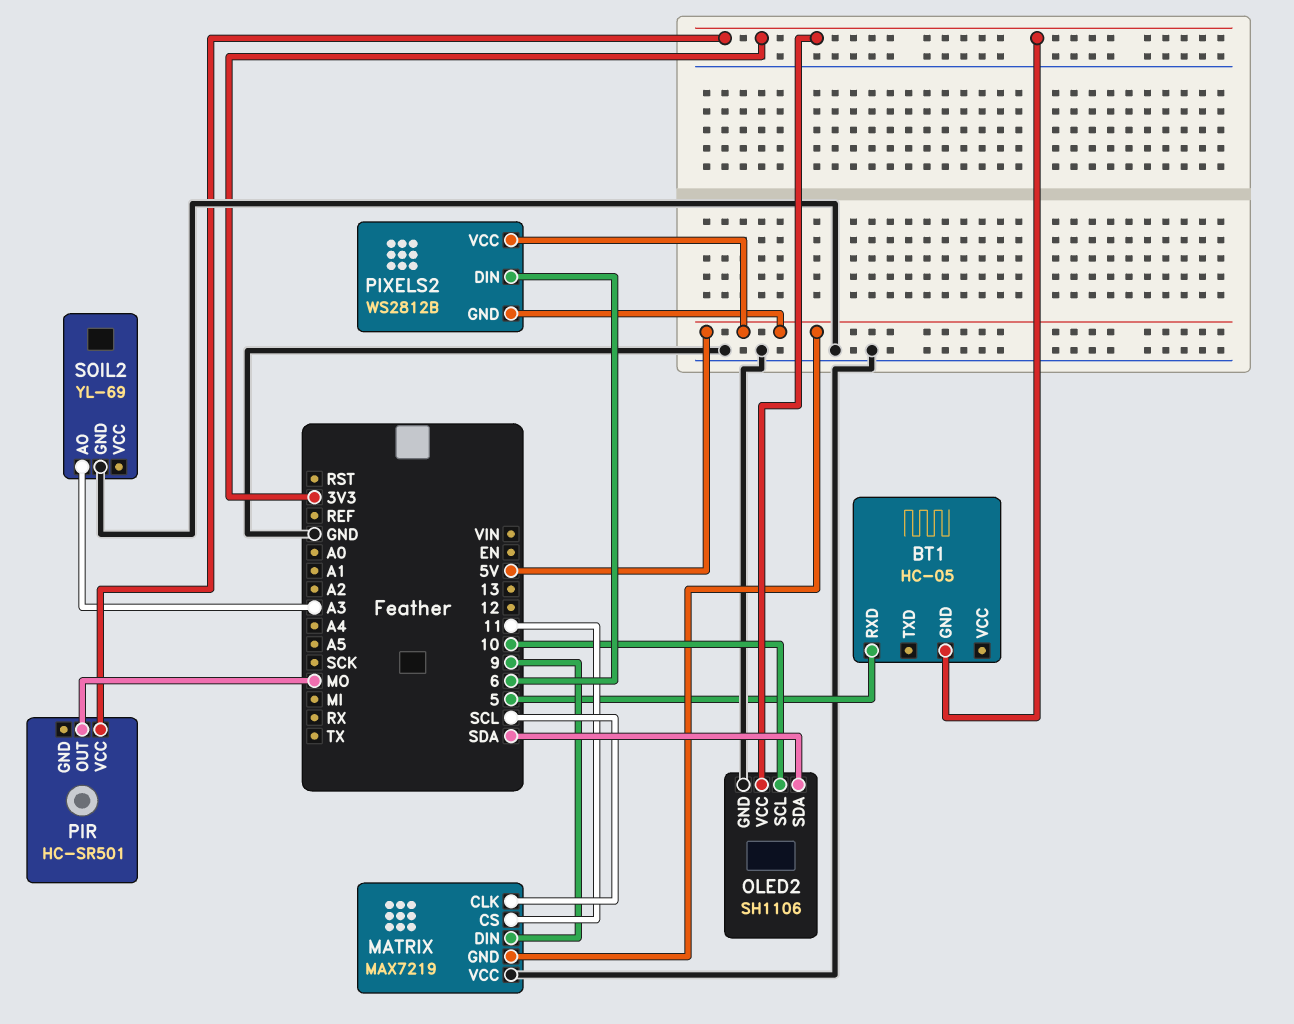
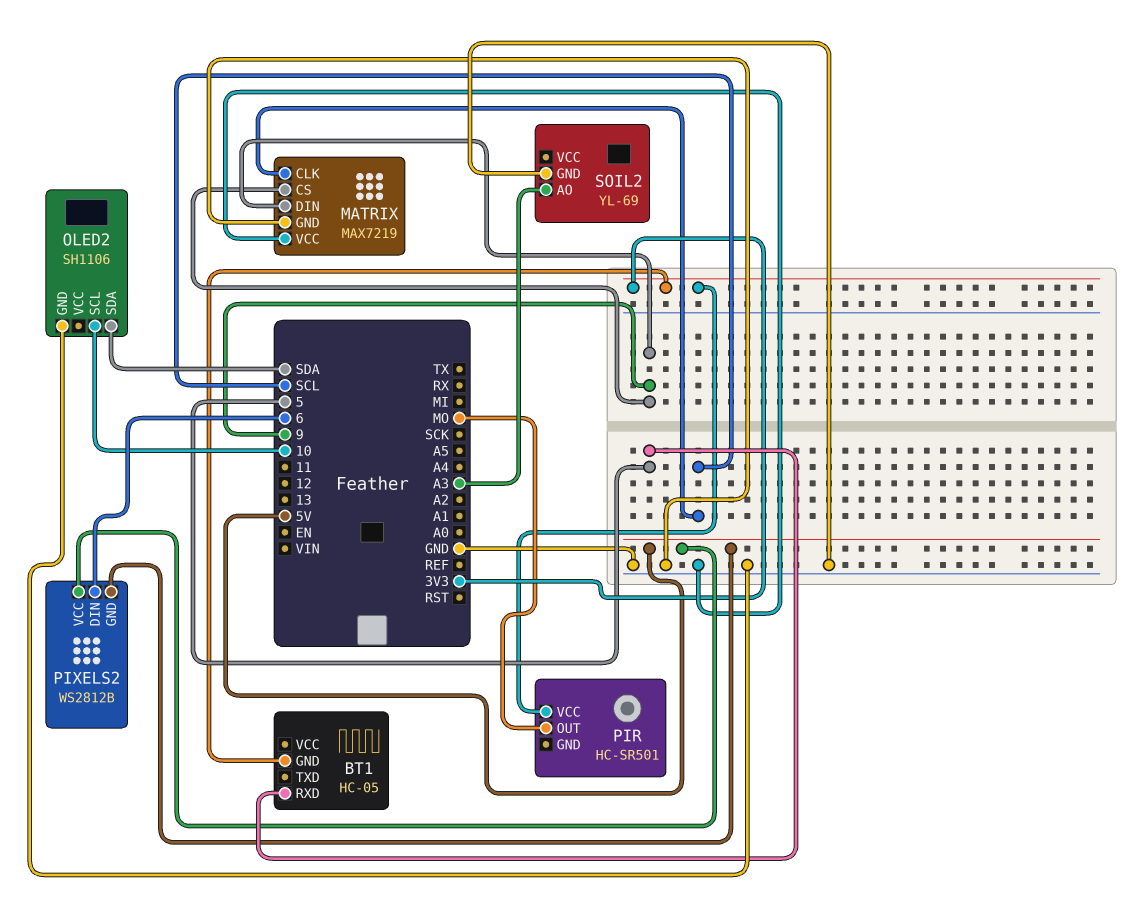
MATRIX pin CS: 11 -> 9
MATRIX pin GND: 5V -> GND
OLED2 pin VCC: 3V3 -> none

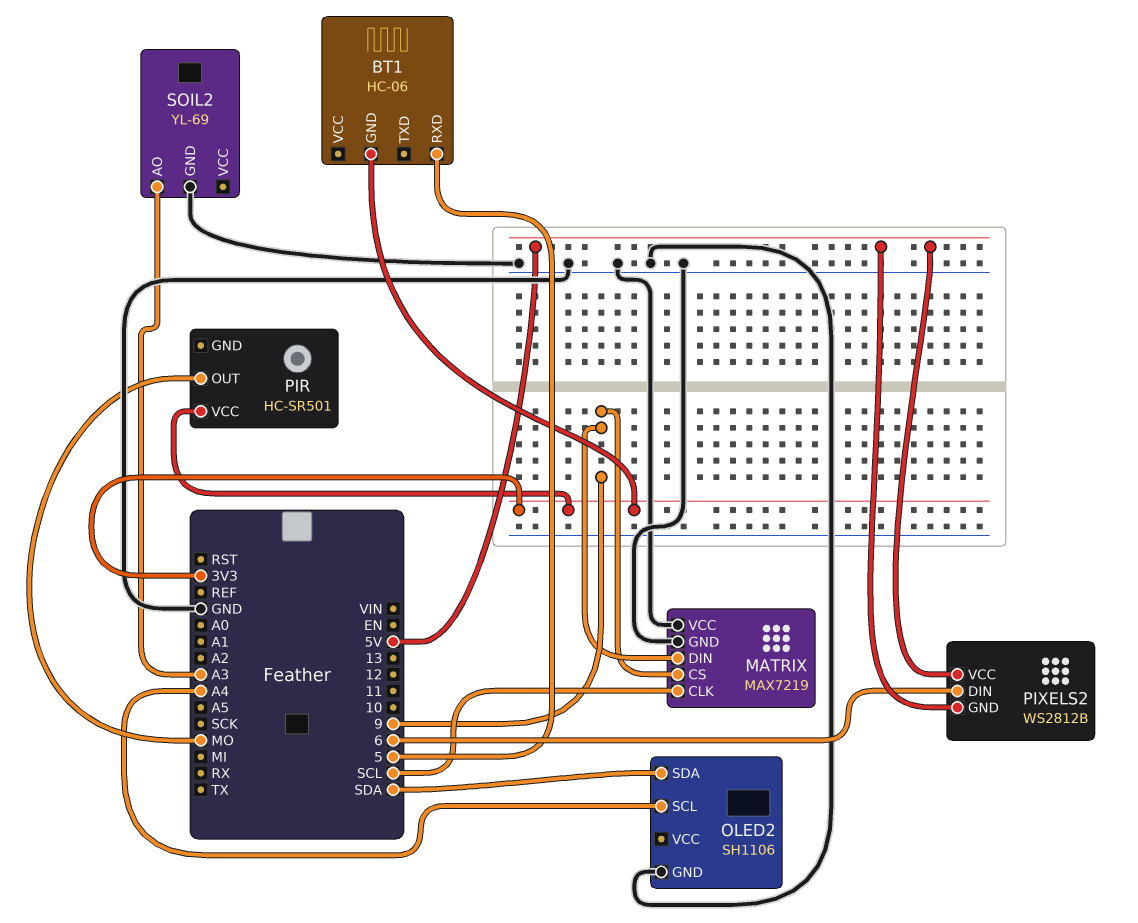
BT1: HC-05 -> HC-06
OLED2 pin SCL: 10 -> A4

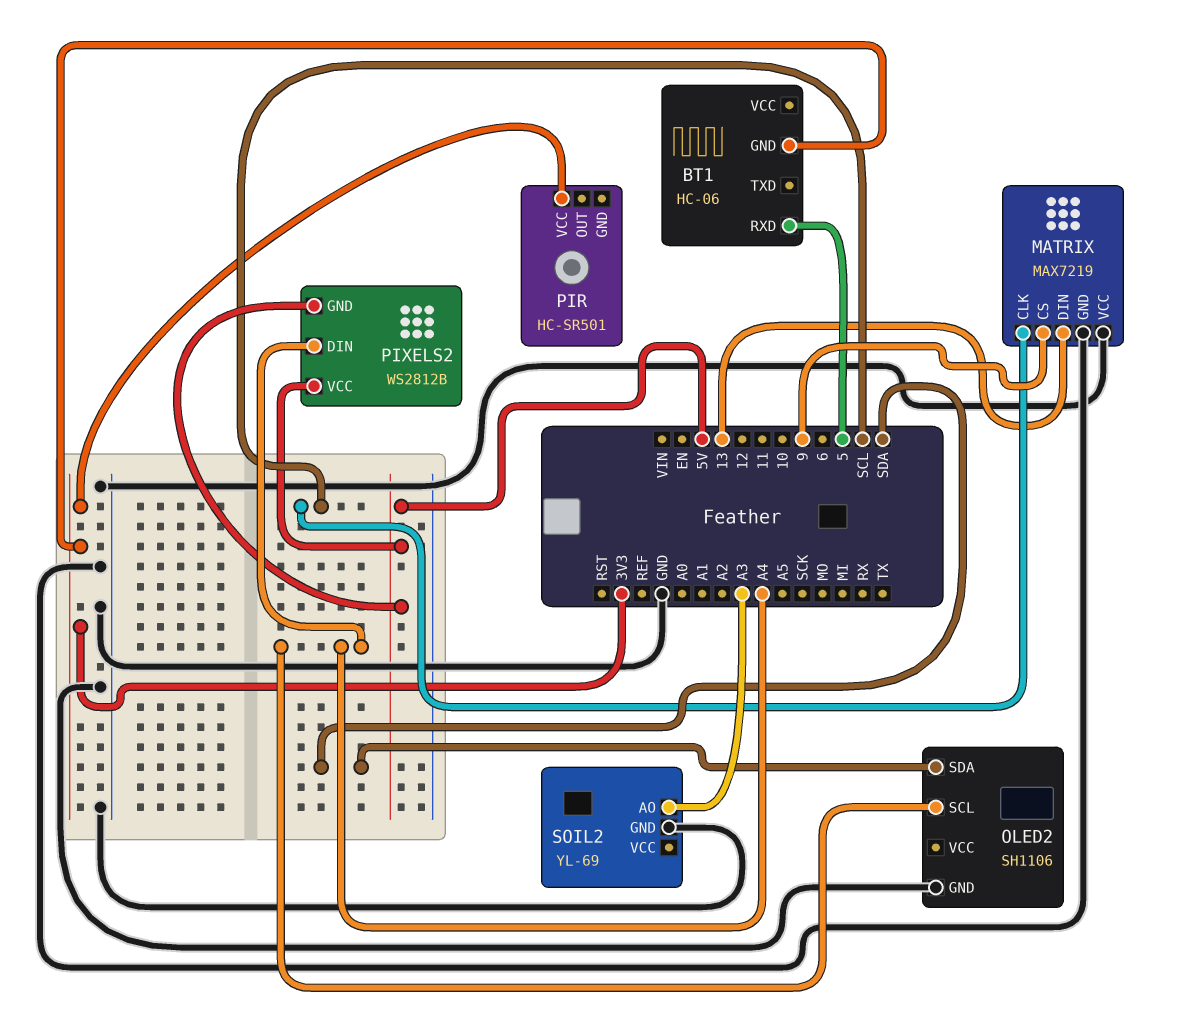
MATRIX pin DIN: 9 -> 13
PIR pin OUT: MO -> none
PIXELS2 pin DIN: 6 -> A4

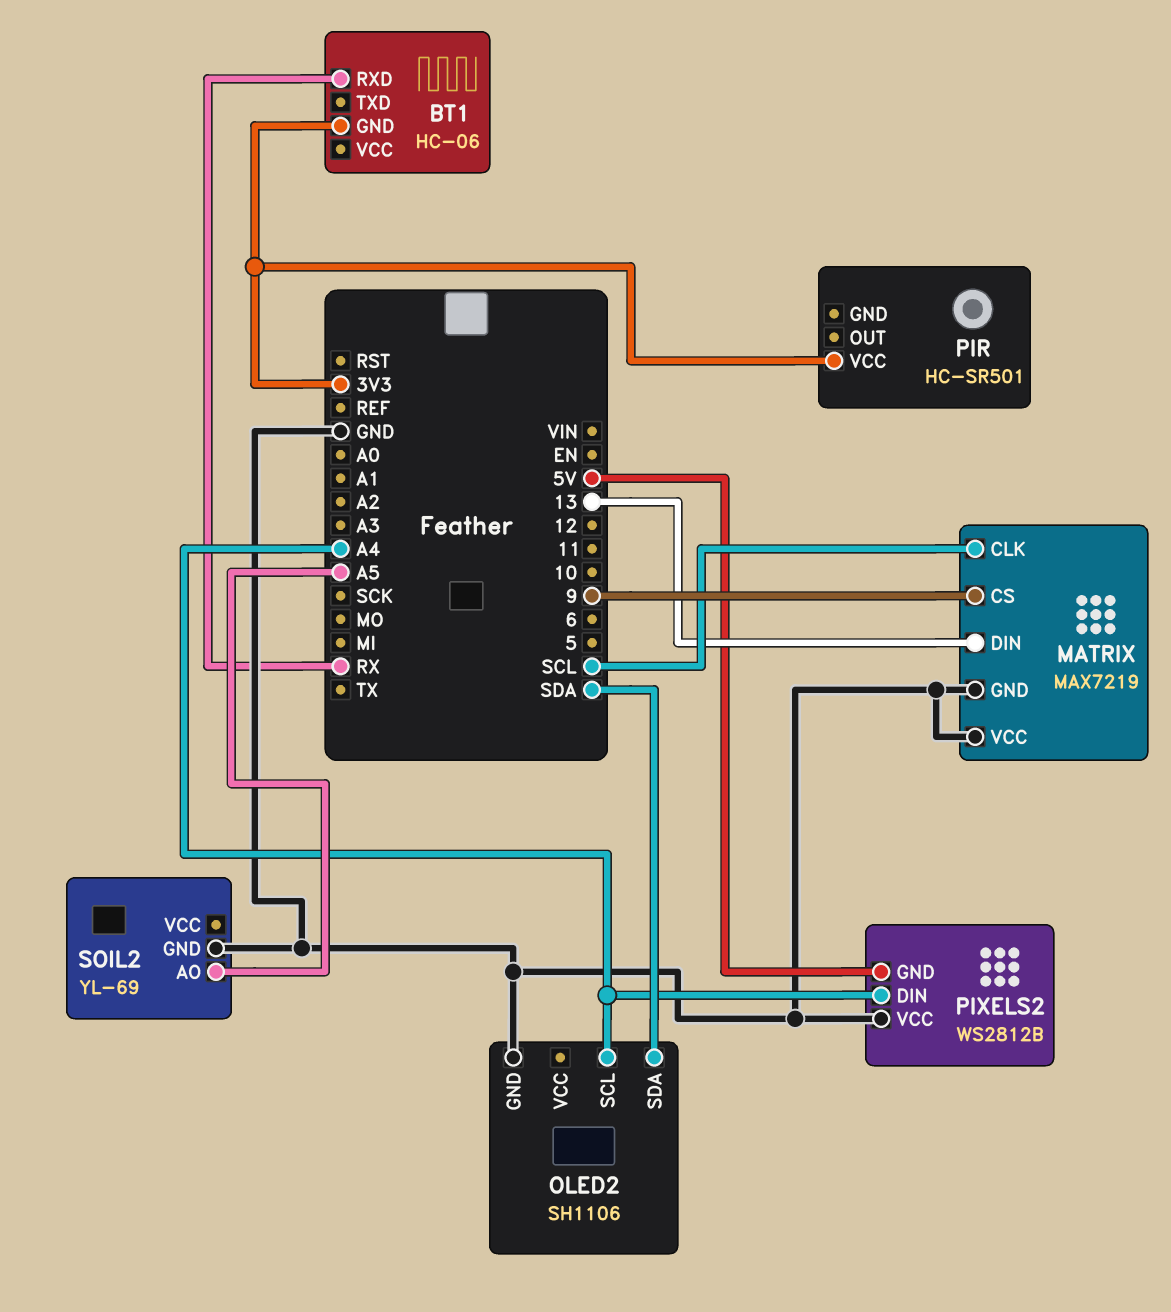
BT1 pin RXD: 5 -> RX
PIXELS2 pin VCC: 5V -> GND
SOIL2 pin AO: A3 -> A5

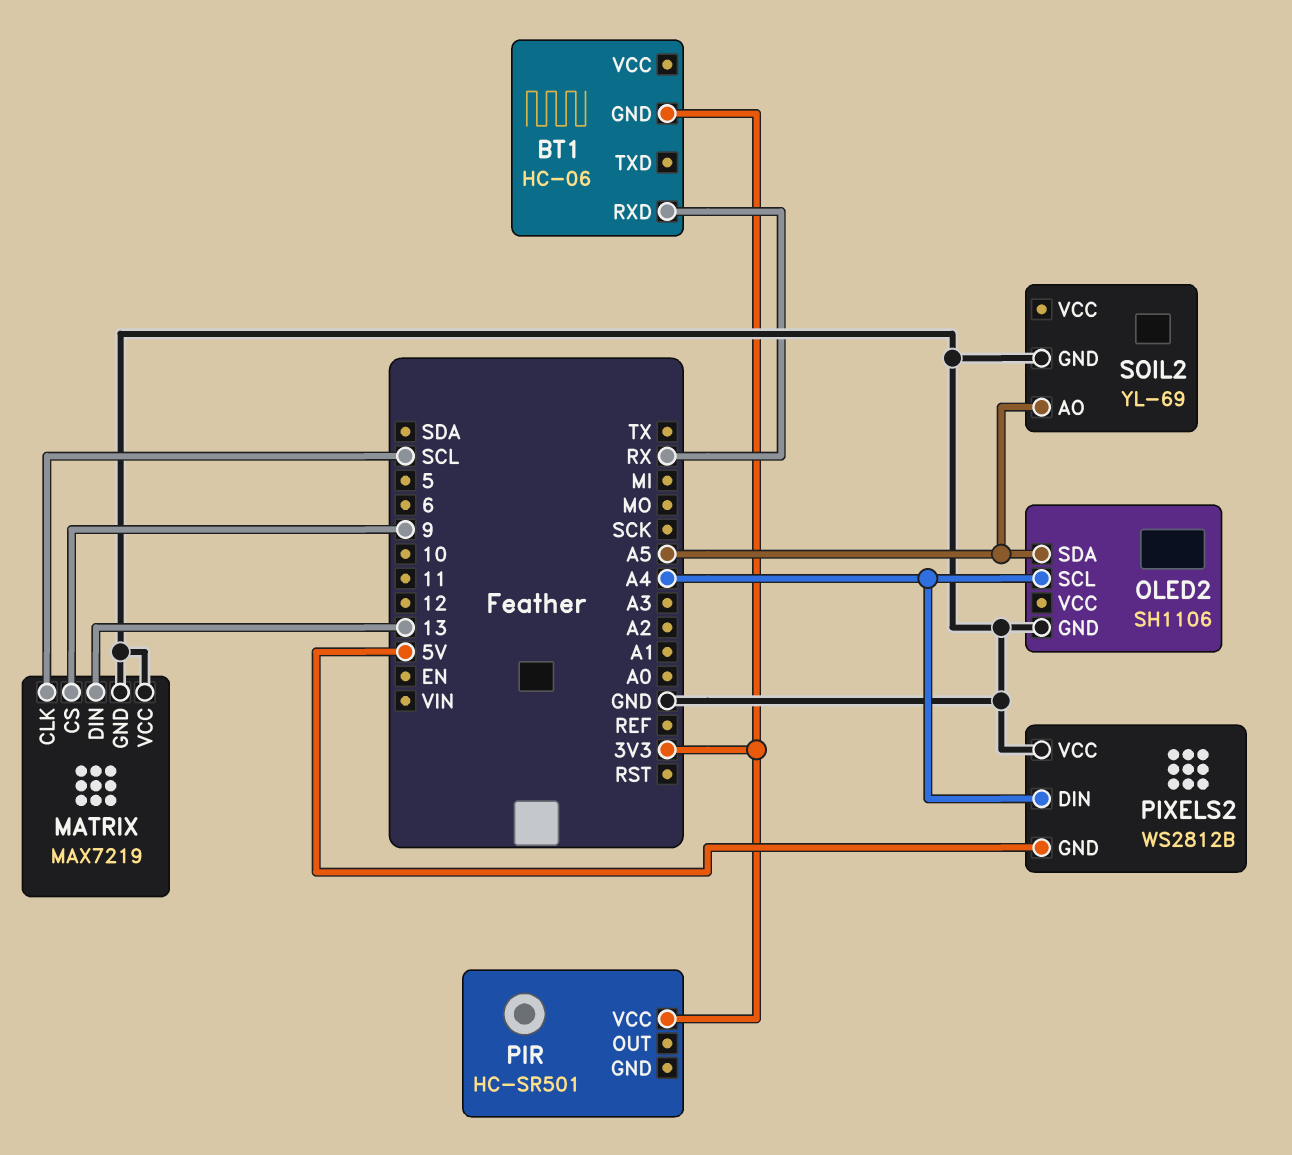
OLED2 pin SDA: SDA -> A5

